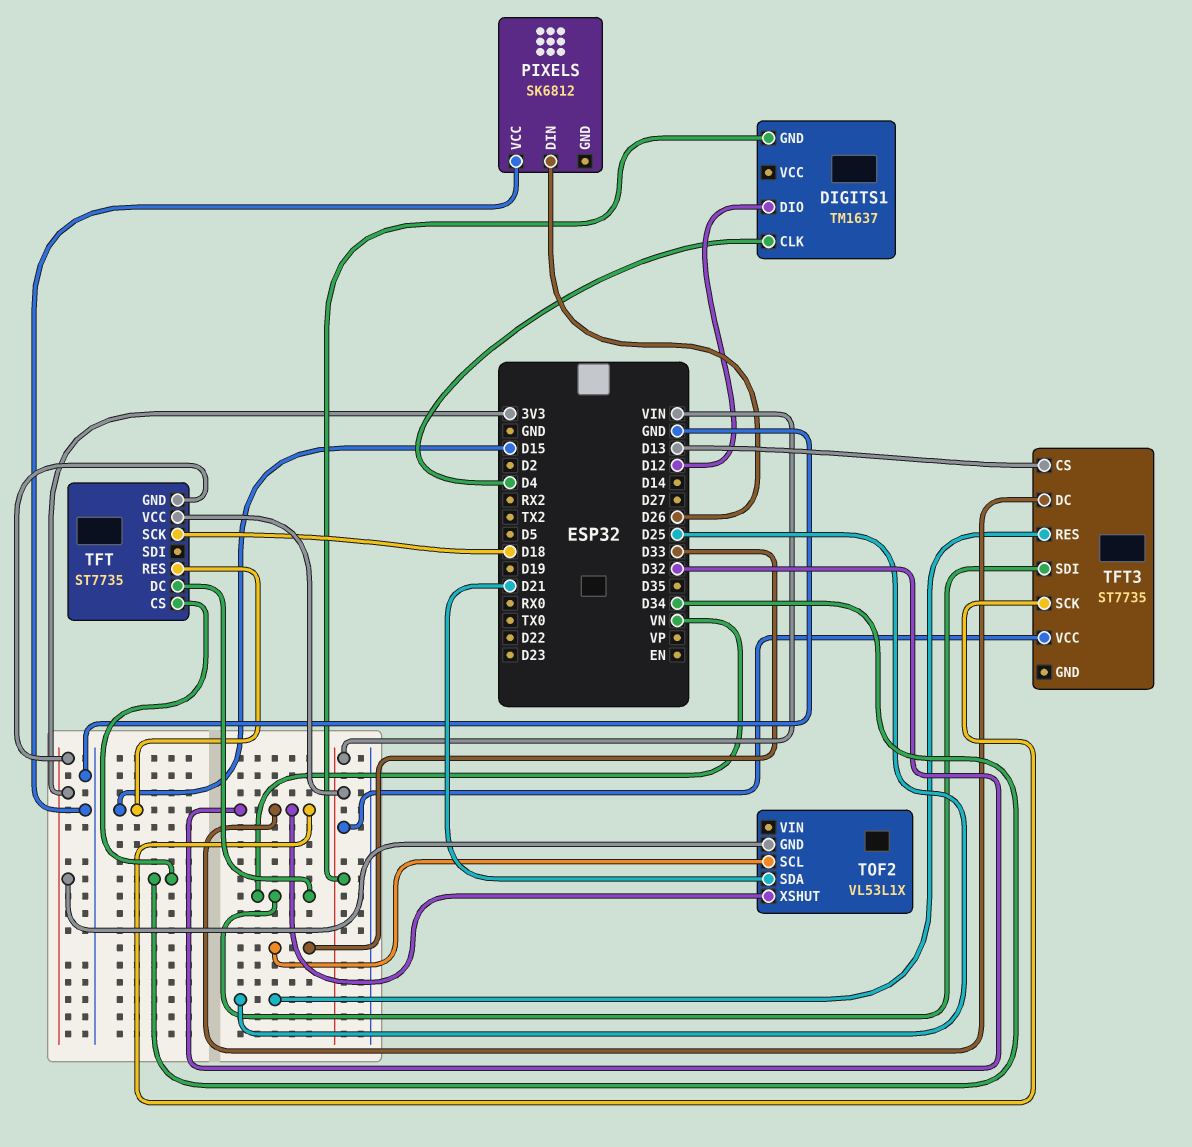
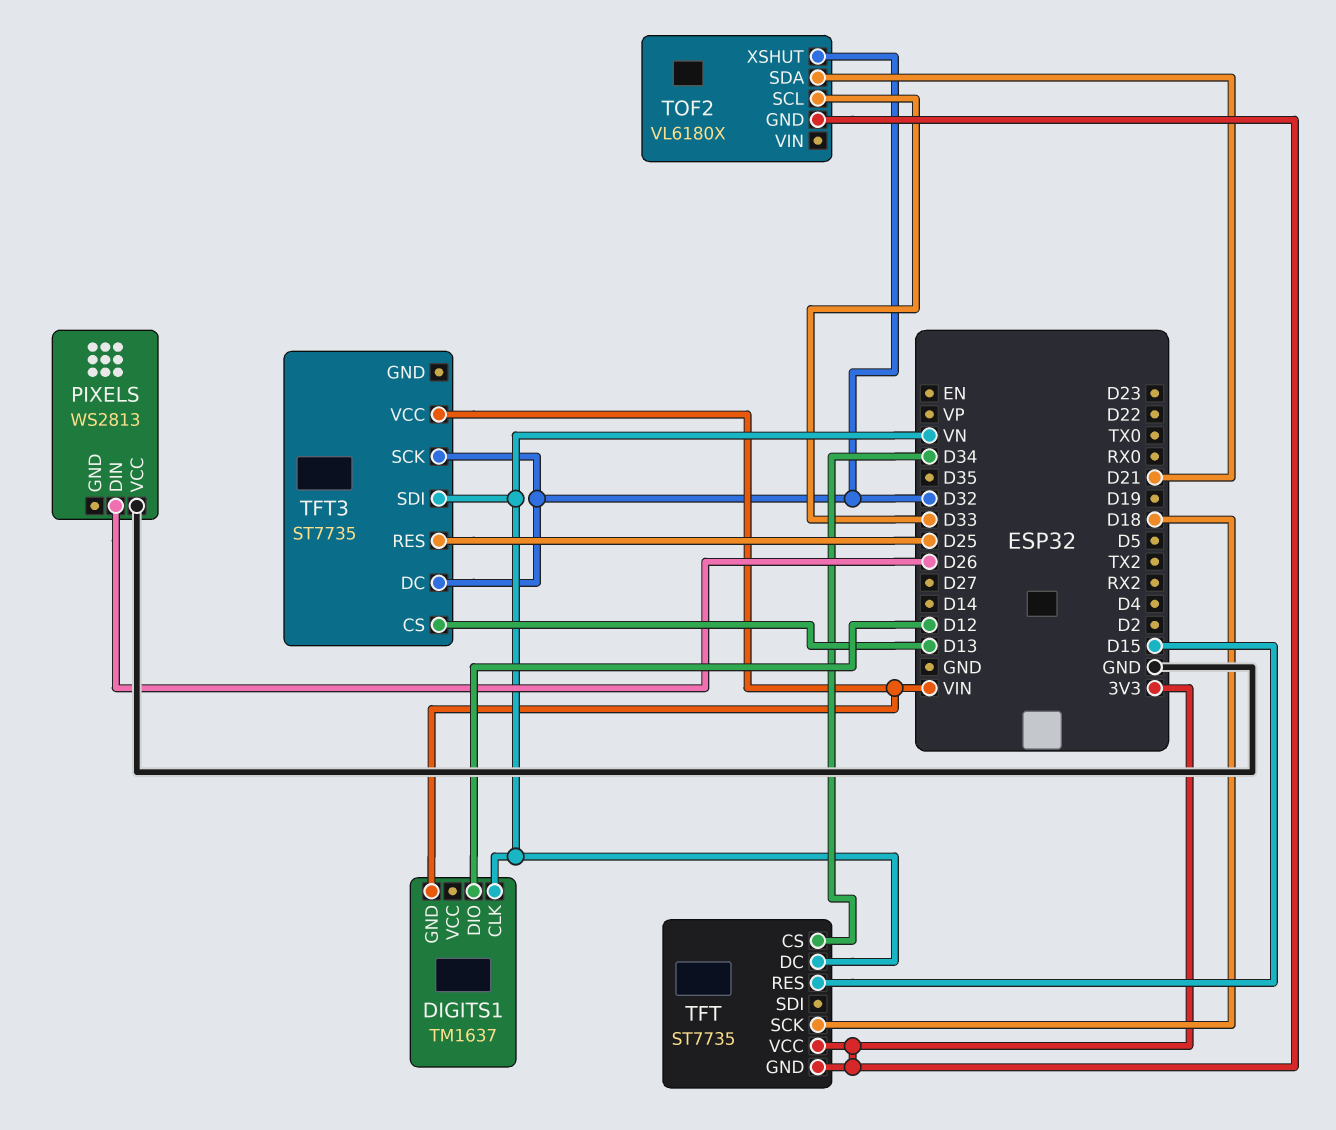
DIGITS1 pin CLK: D4 -> VN
PIXELS: SK6812 -> WS2813
TFT pin VCC: VIN -> 3V3
TOF2: VL53L1X -> VL6180X

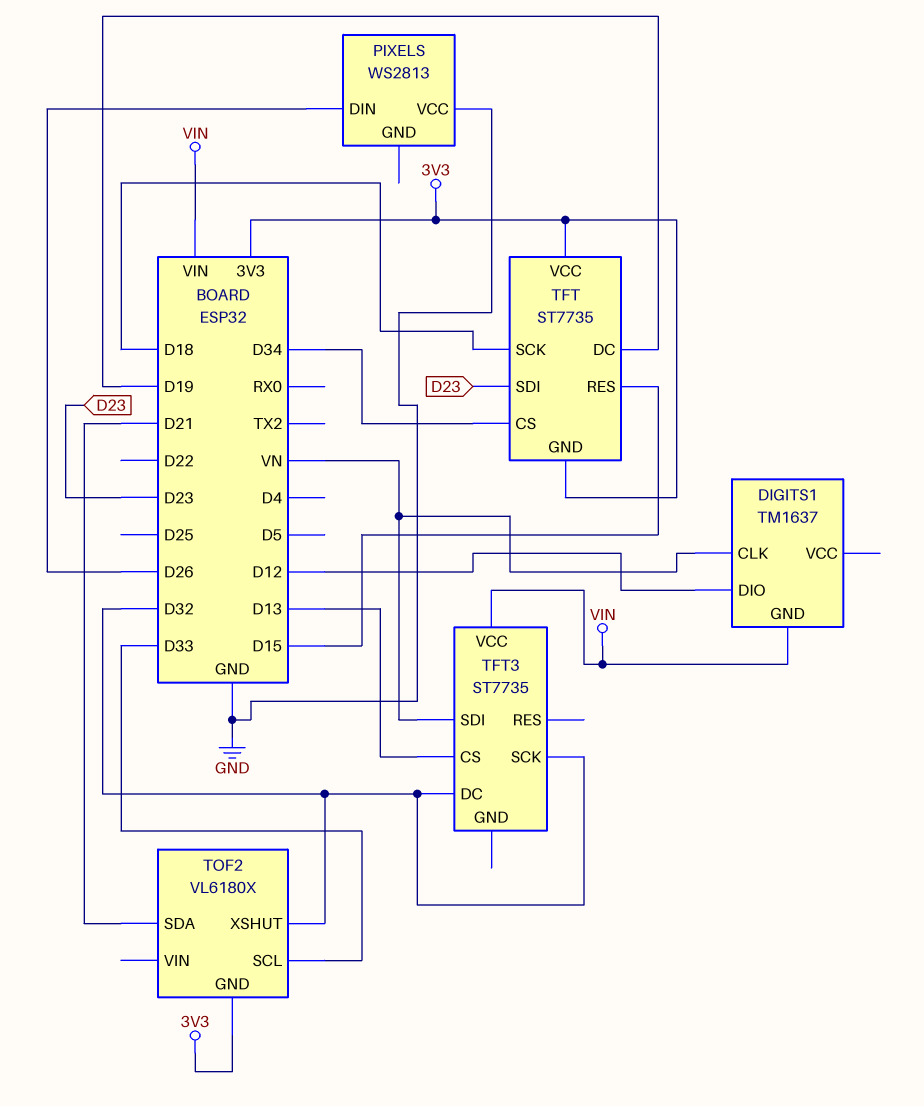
TFT pin DC: VN -> D19
TFT pin SDI: none -> D23
TFT3 pin RES: D25 -> none

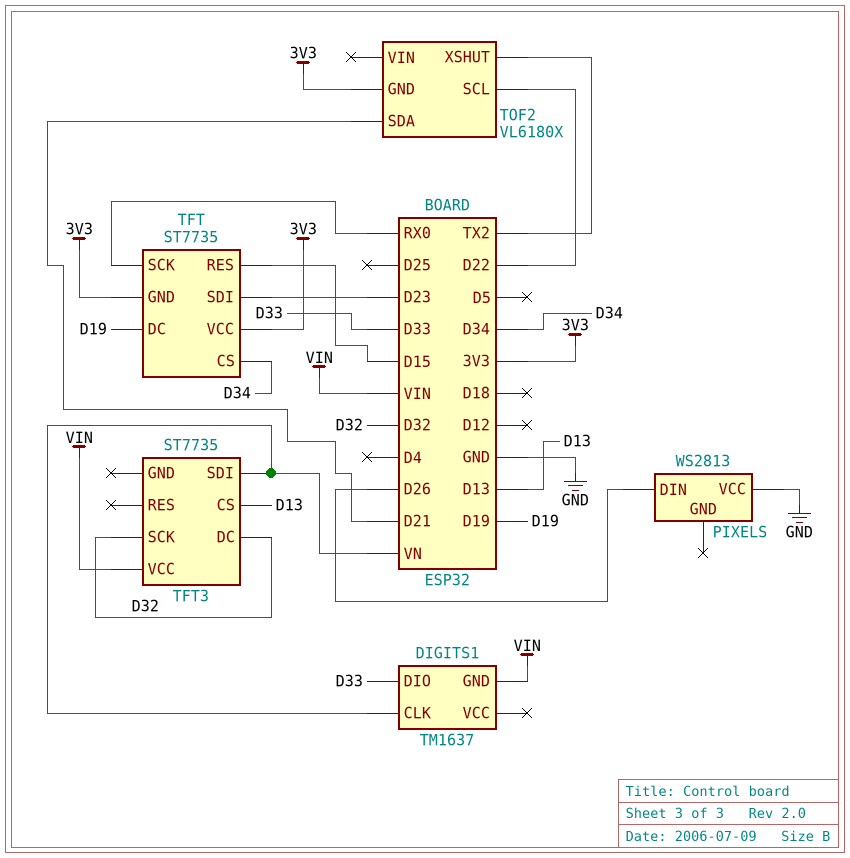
DIGITS1 pin DIO: D12 -> D33
TFT pin SCK: D18 -> RX0
TOF2 pin SCL: D33 -> D22
TOF2 pin XSHUT: D32 -> TX2

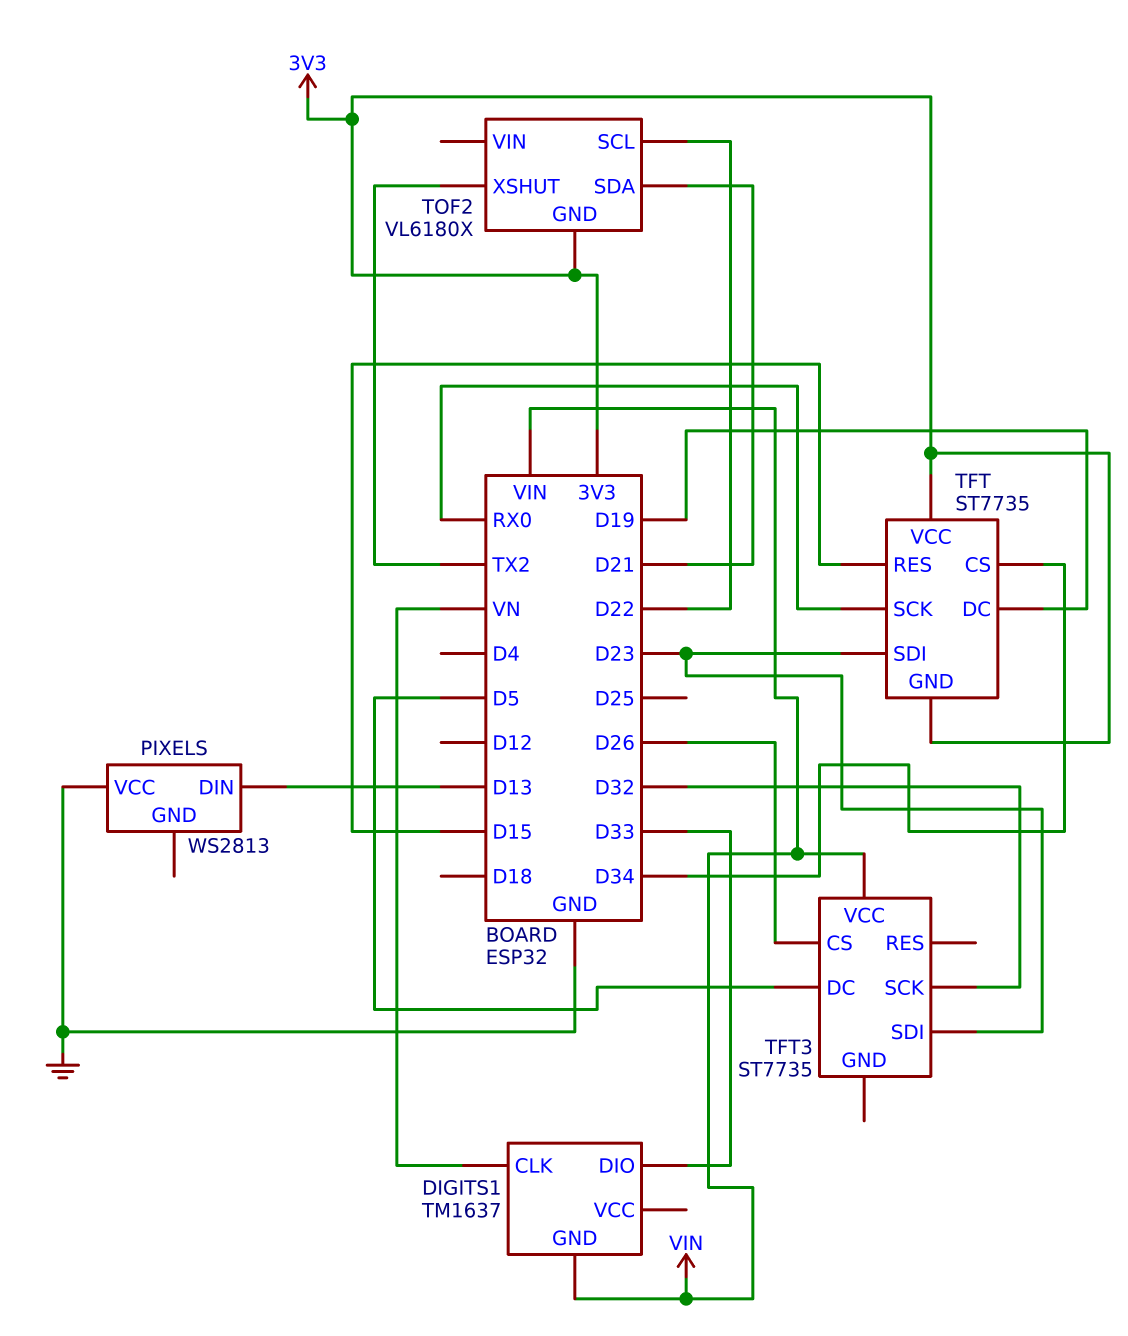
PIXELS pin DIN: D26 -> D13
TFT3 pin CS: D13 -> D26
TFT3 pin DC: D32 -> D5
TFT3 pin SDI: VN -> D23

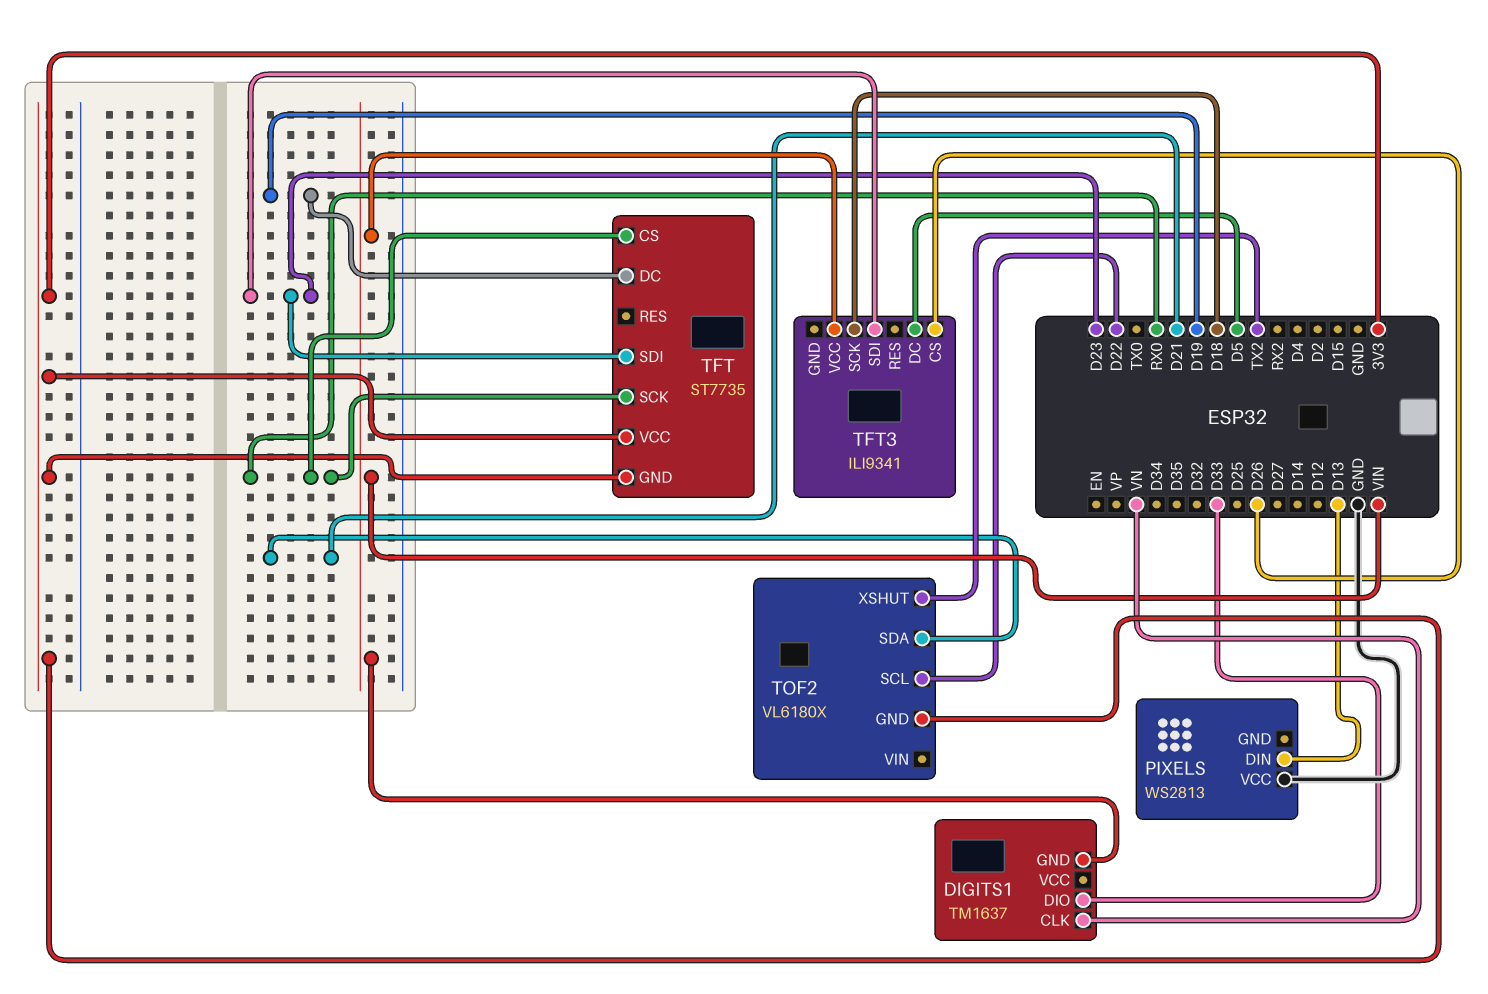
TFT pin CS: D34 -> RX0
TFT pin RES: D15 -> none
TFT3: ST7735 -> ILI9341
TFT3 pin SCK: D32 -> D18

